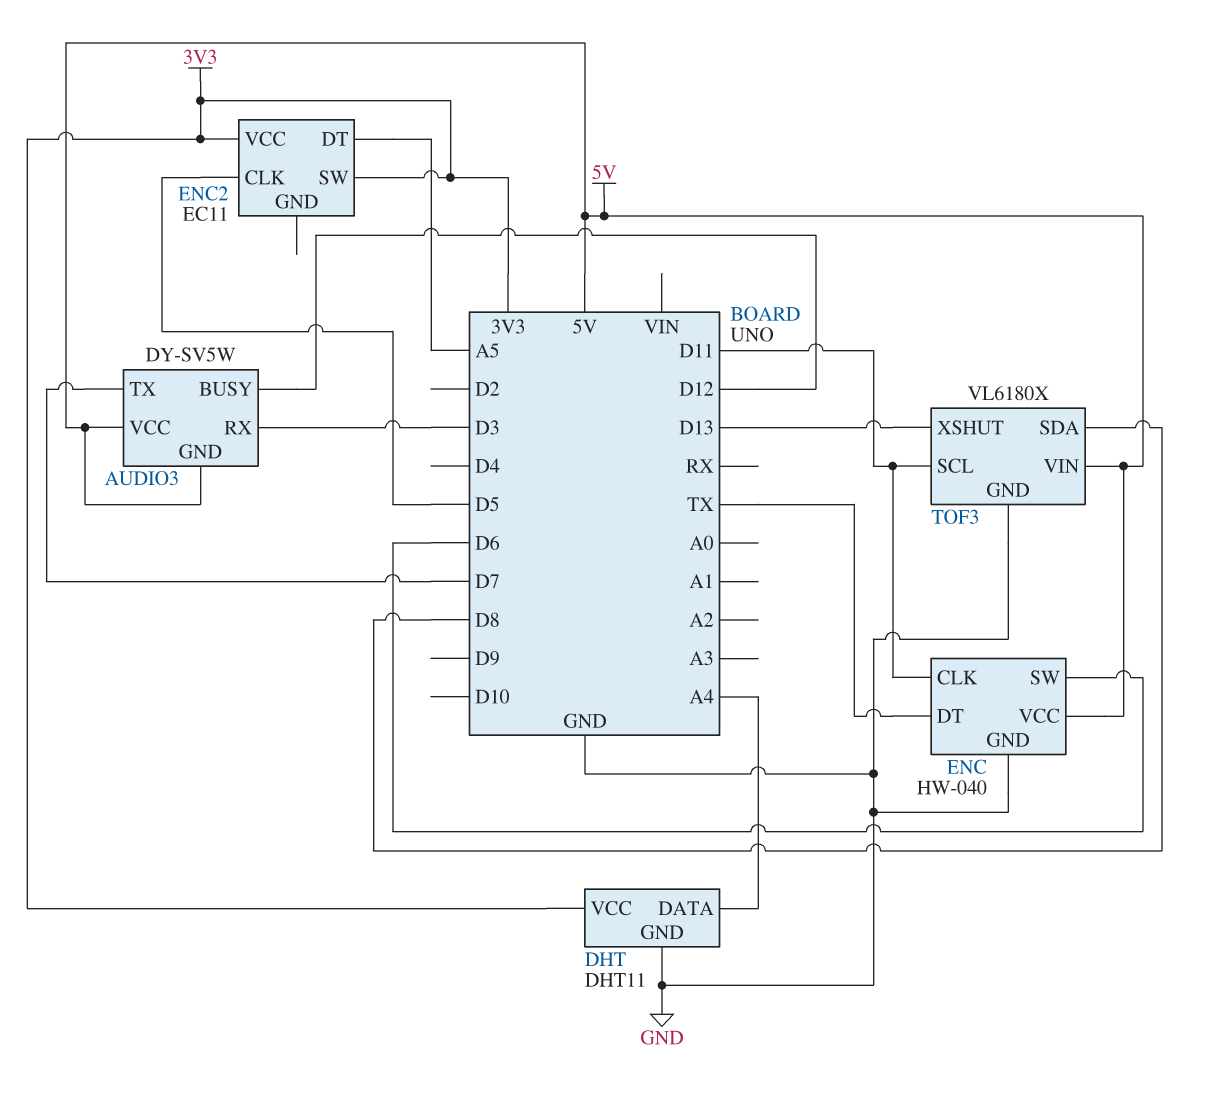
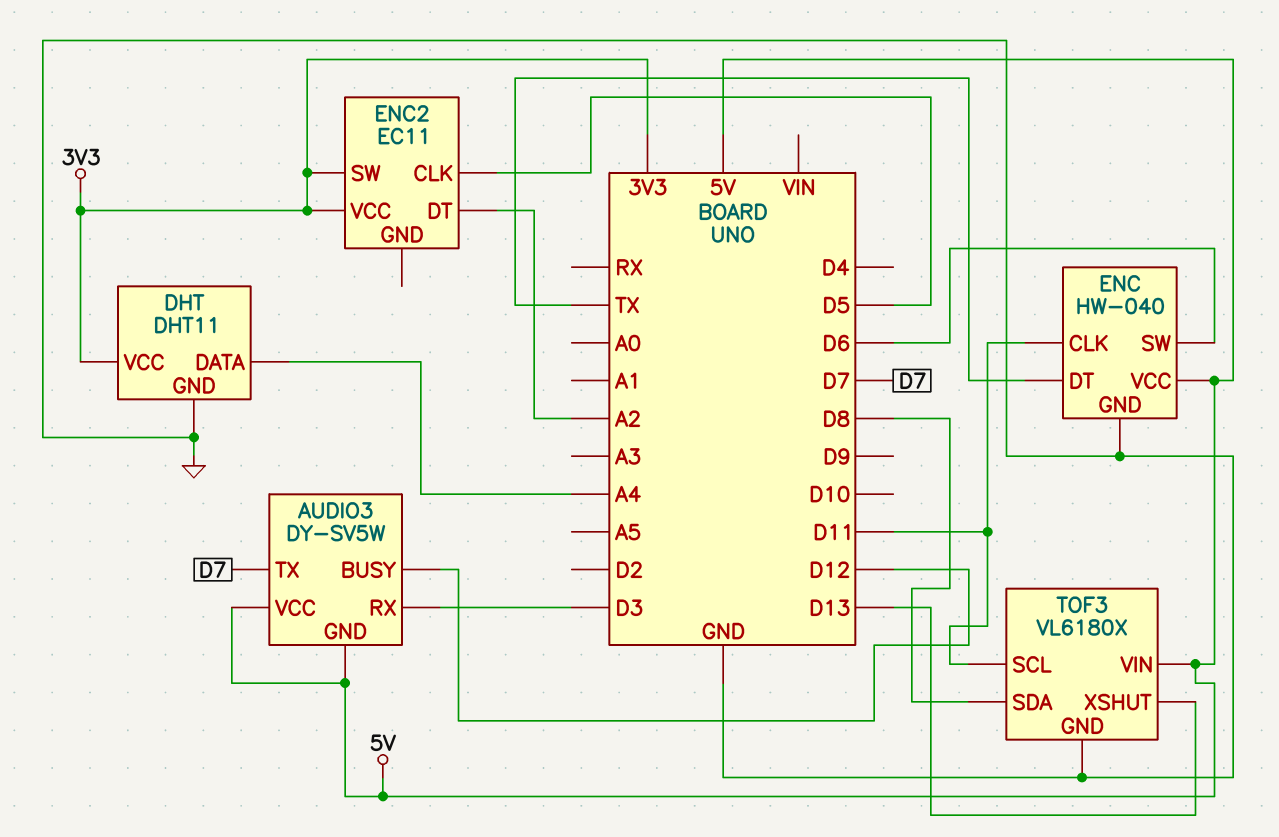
ENC2 pin DT: A5 -> A2

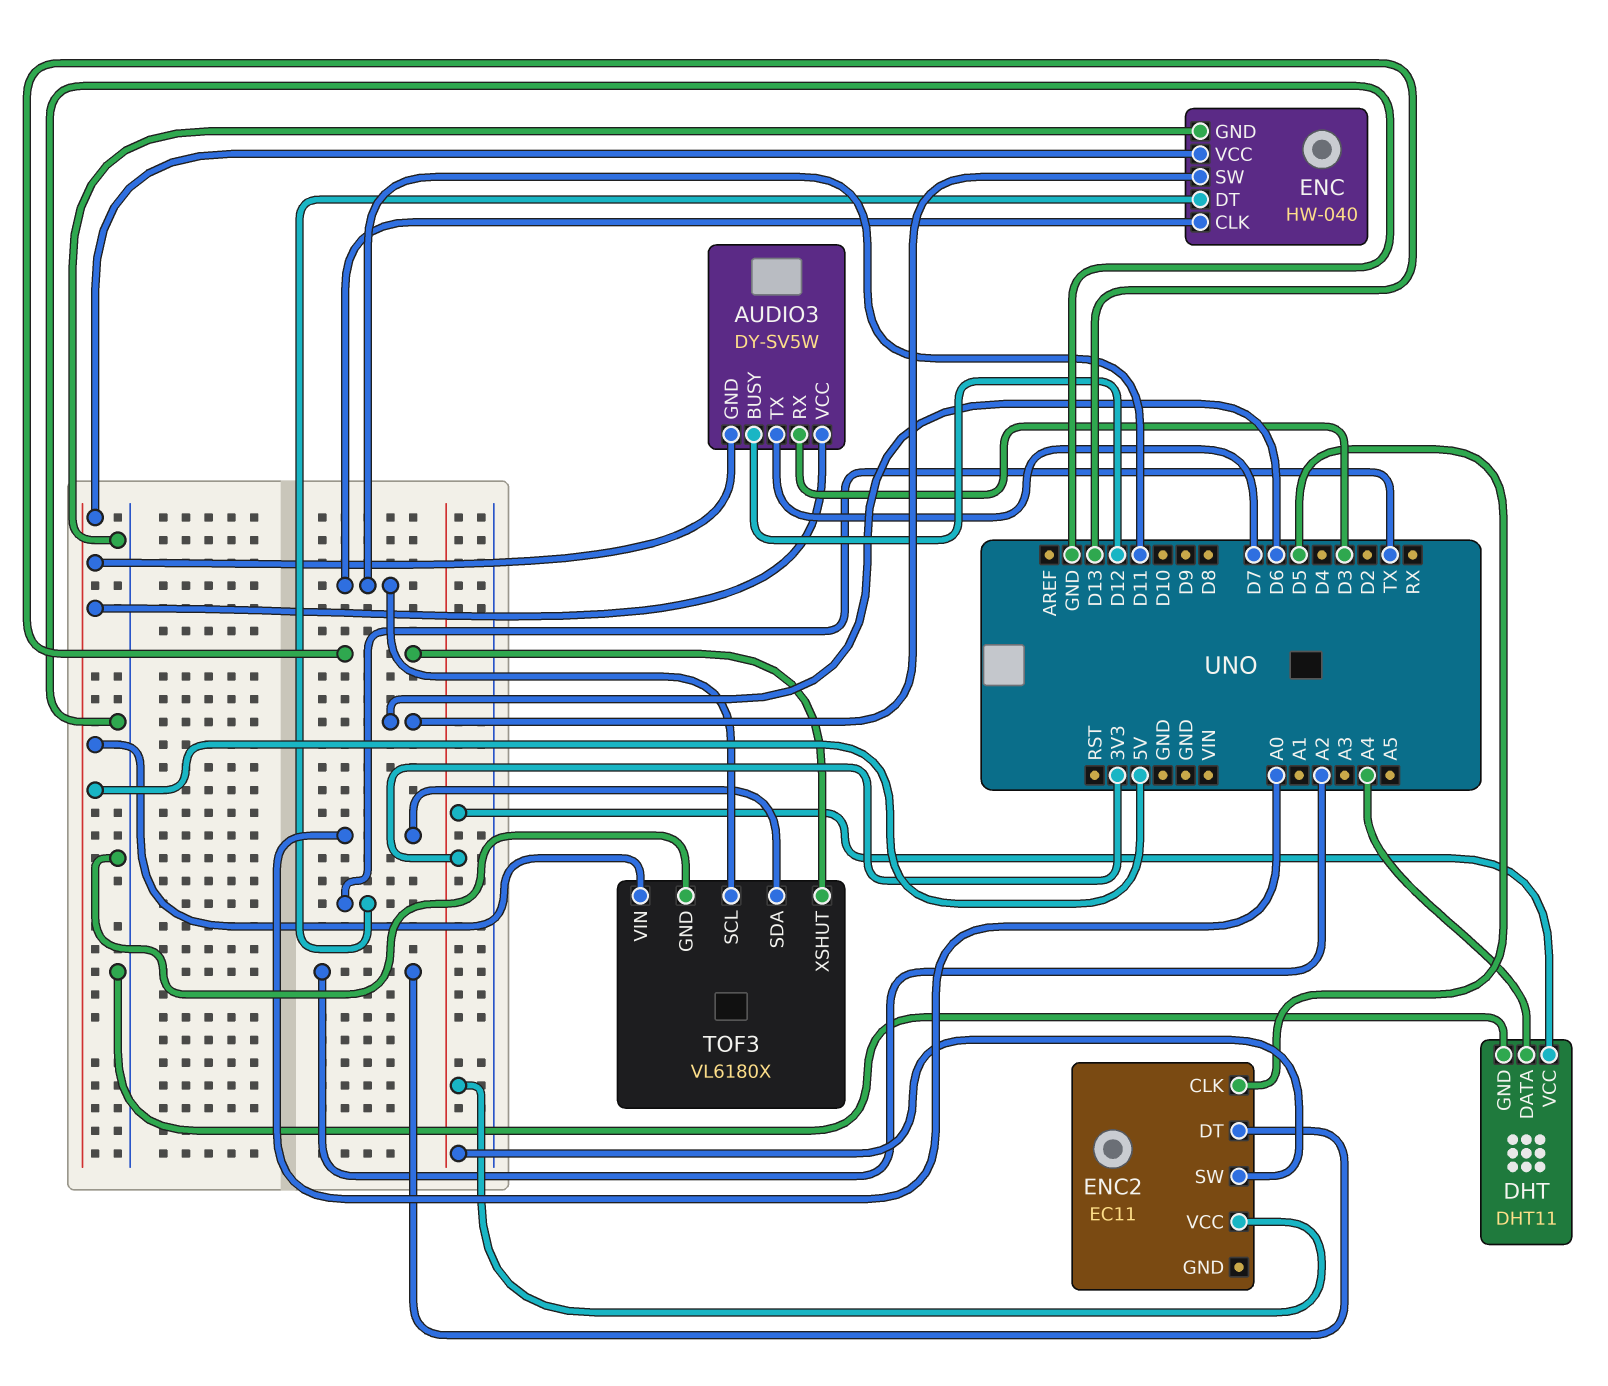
TOF3 pin SDA: D8 -> A0

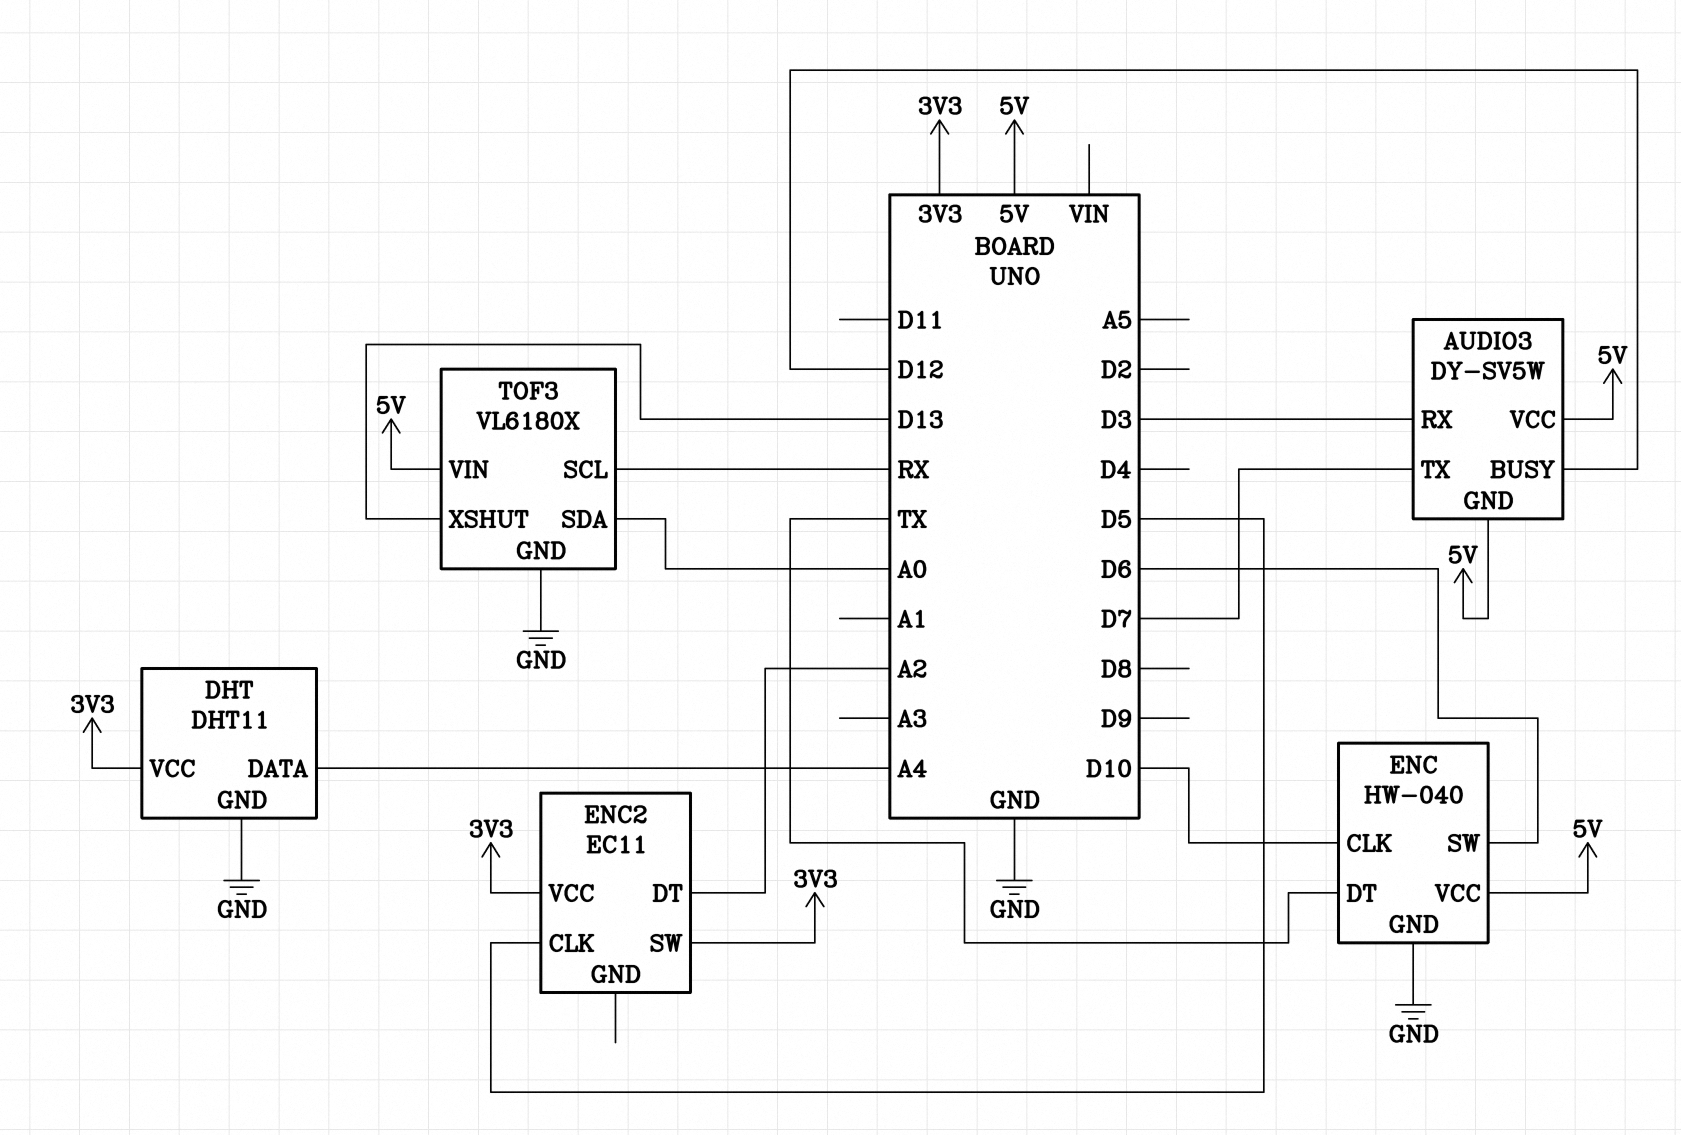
ENC pin CLK: D11 -> D10
TOF3 pin SCL: D11 -> RX

